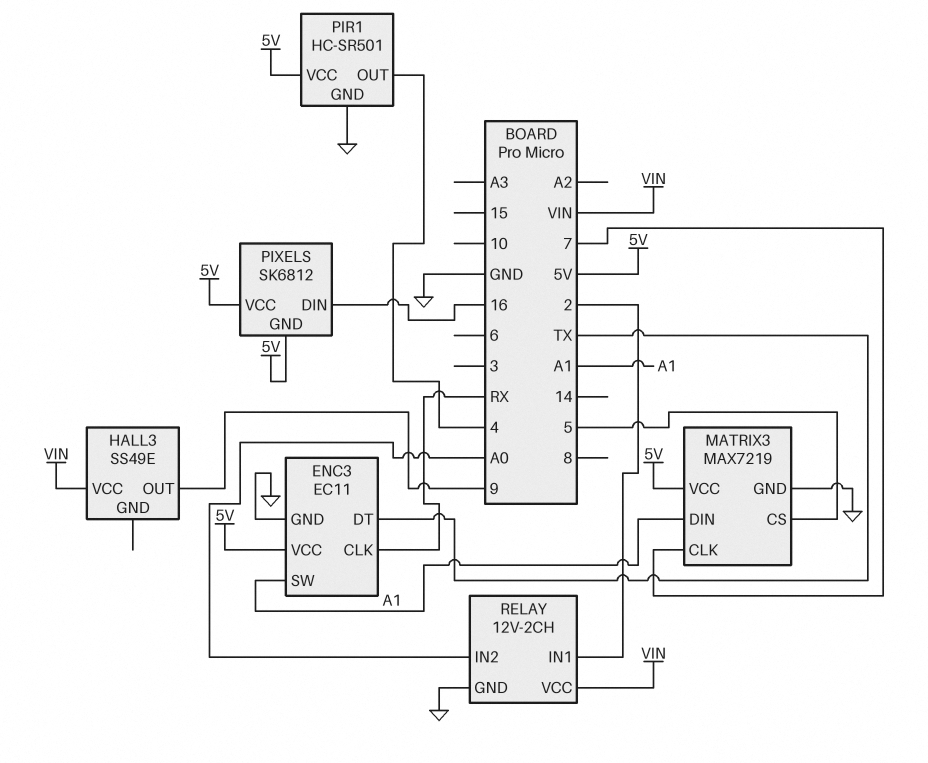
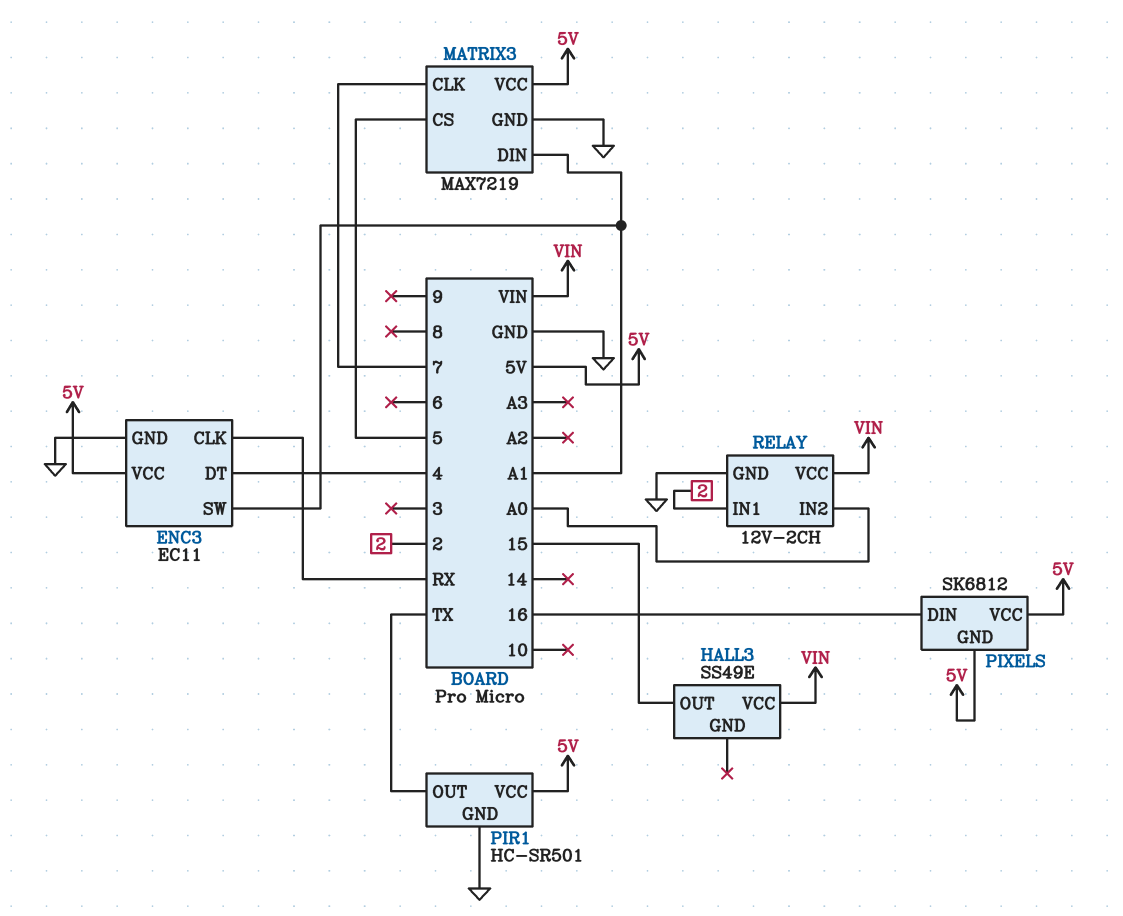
ENC3 pin DT: TX -> 4
HALL3 pin OUT: 9 -> 15
PIR1 pin OUT: 4 -> TX

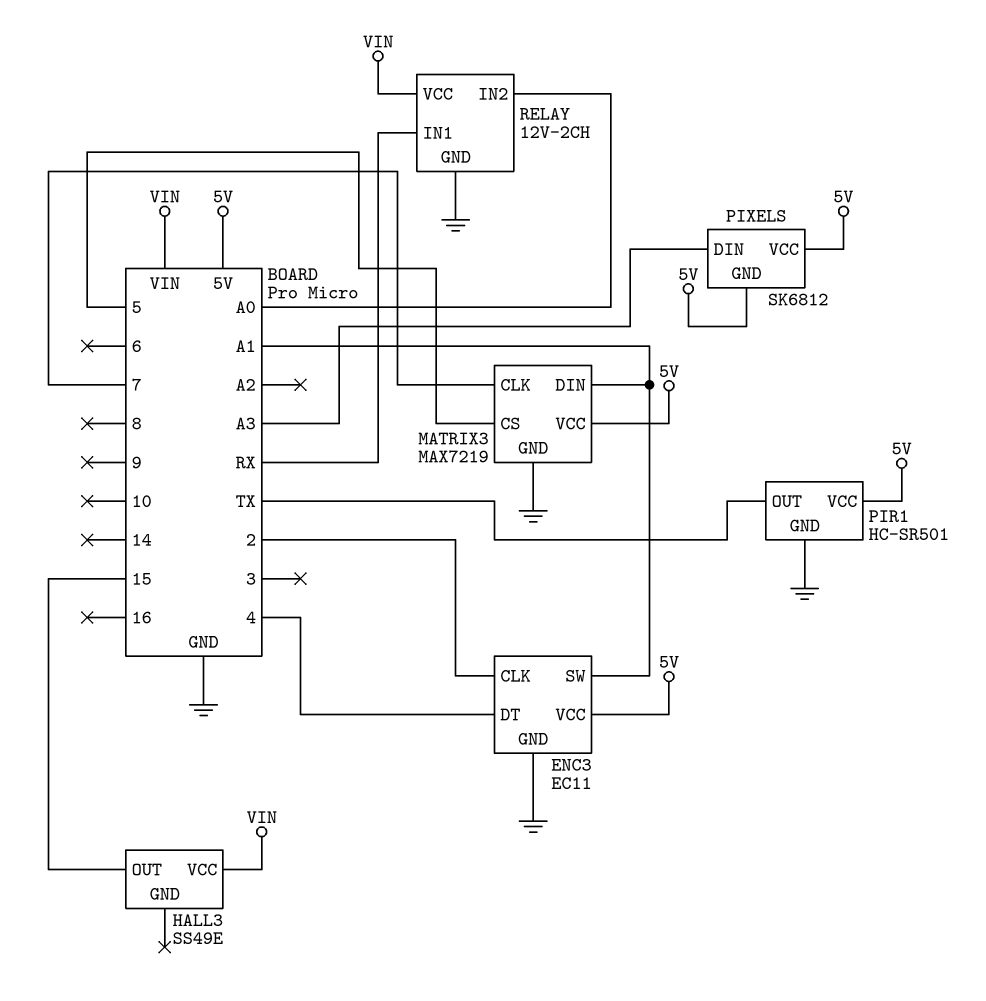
ENC3 pin CLK: RX -> 2
PIXELS pin DIN: 16 -> A3
RELAY pin IN1: 2 -> RX

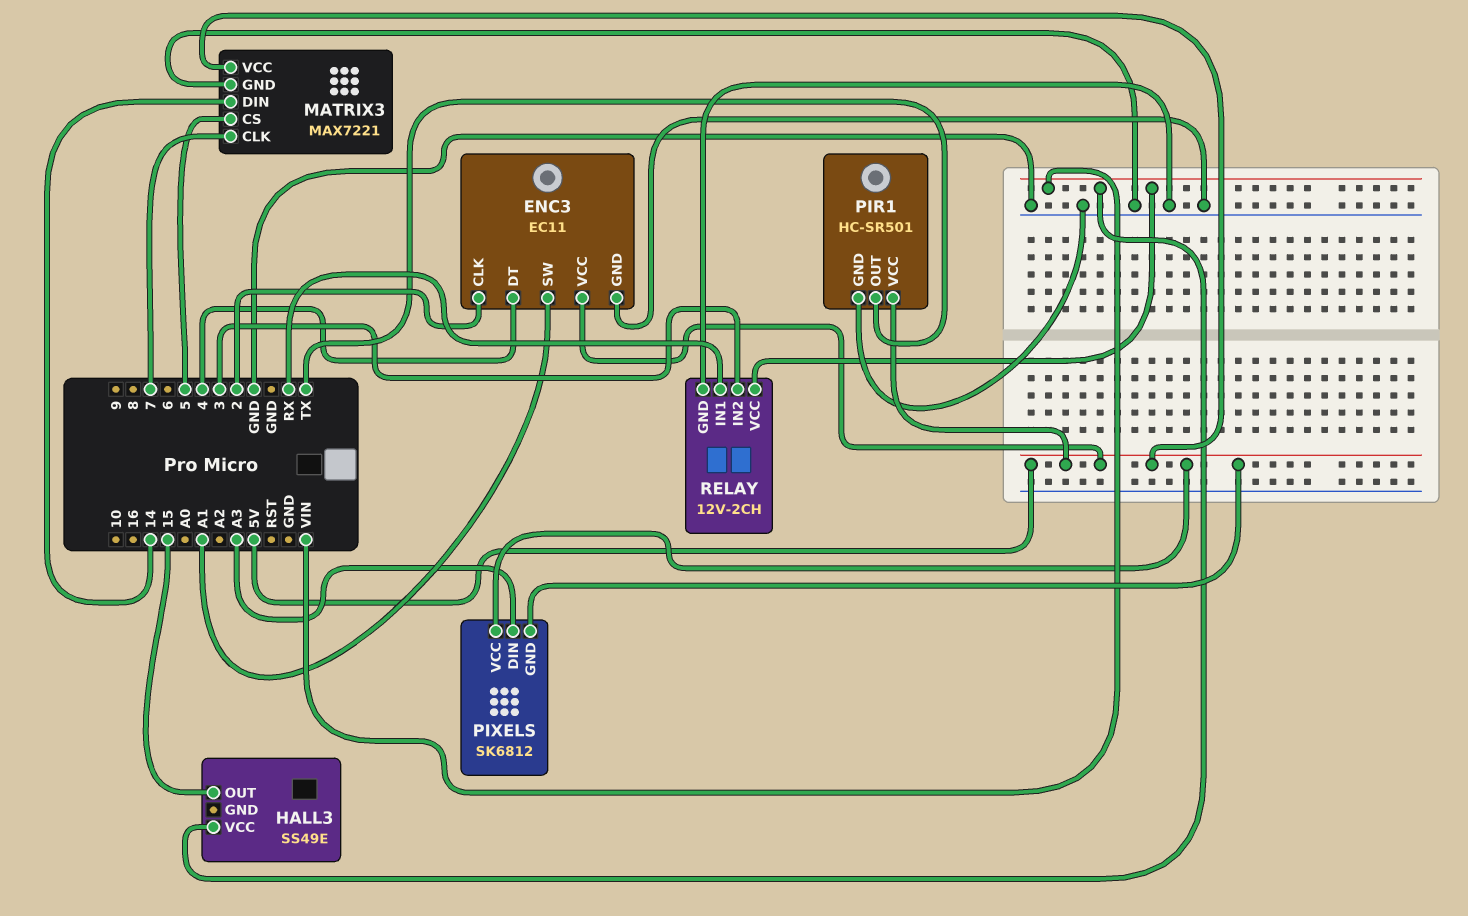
MATRIX3: MAX7219 -> MAX7221
MATRIX3 pin DIN: A1 -> 14
RELAY pin IN2: A0 -> 3

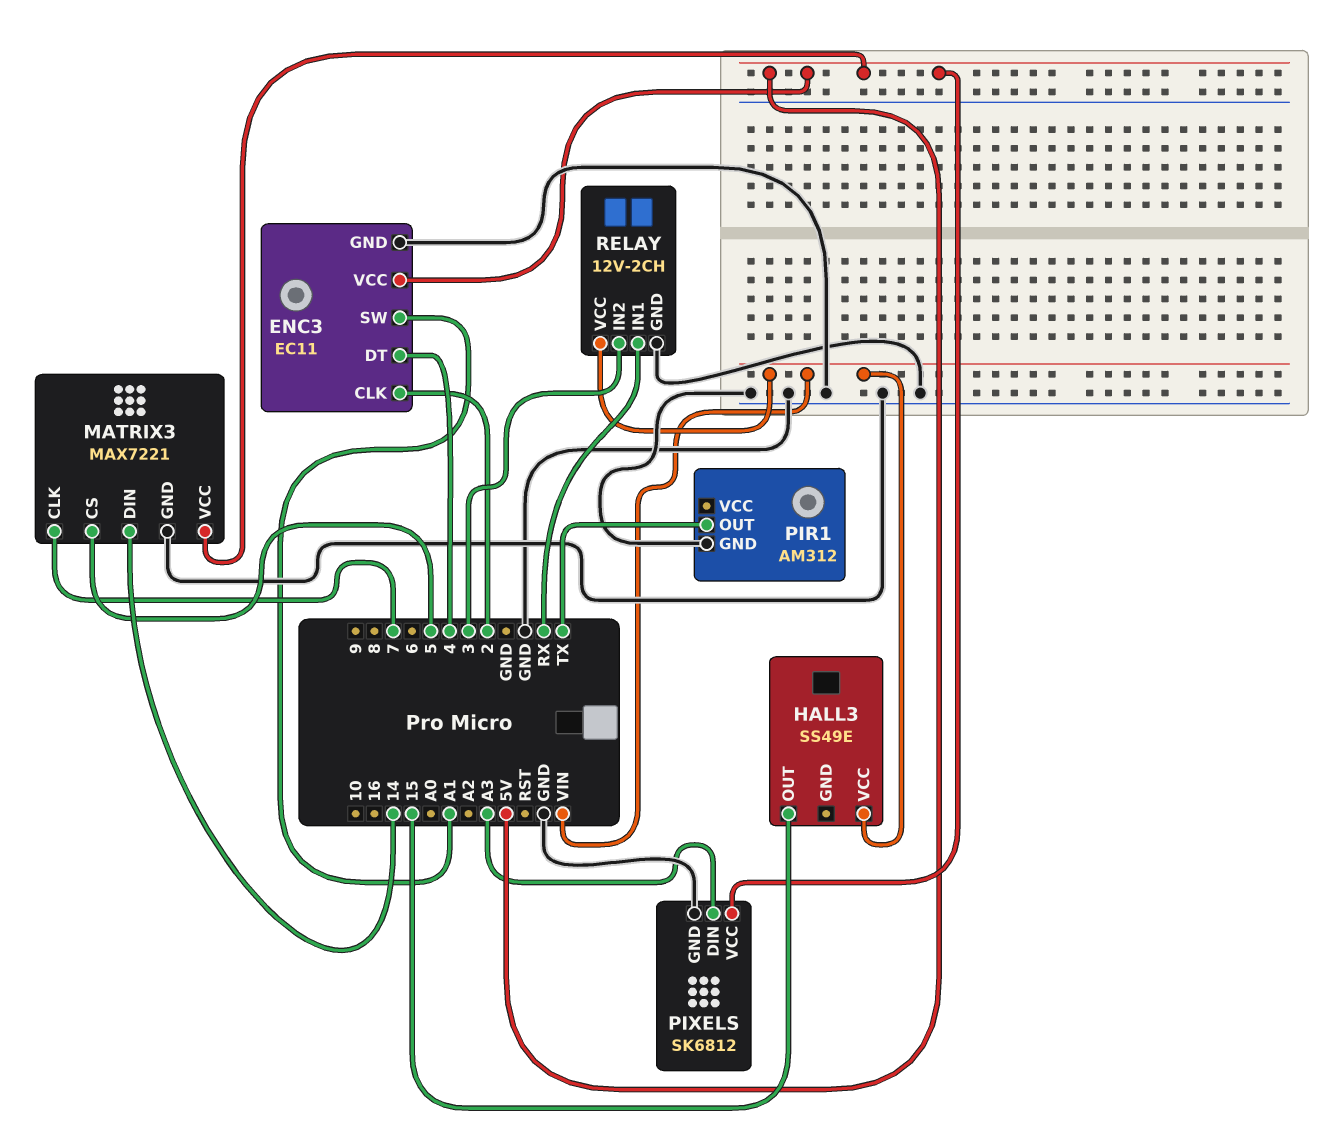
PIR1: HC-SR501 -> AM312
PIR1 pin VCC: 5V -> none
PIXELS pin GND: 5V -> GND

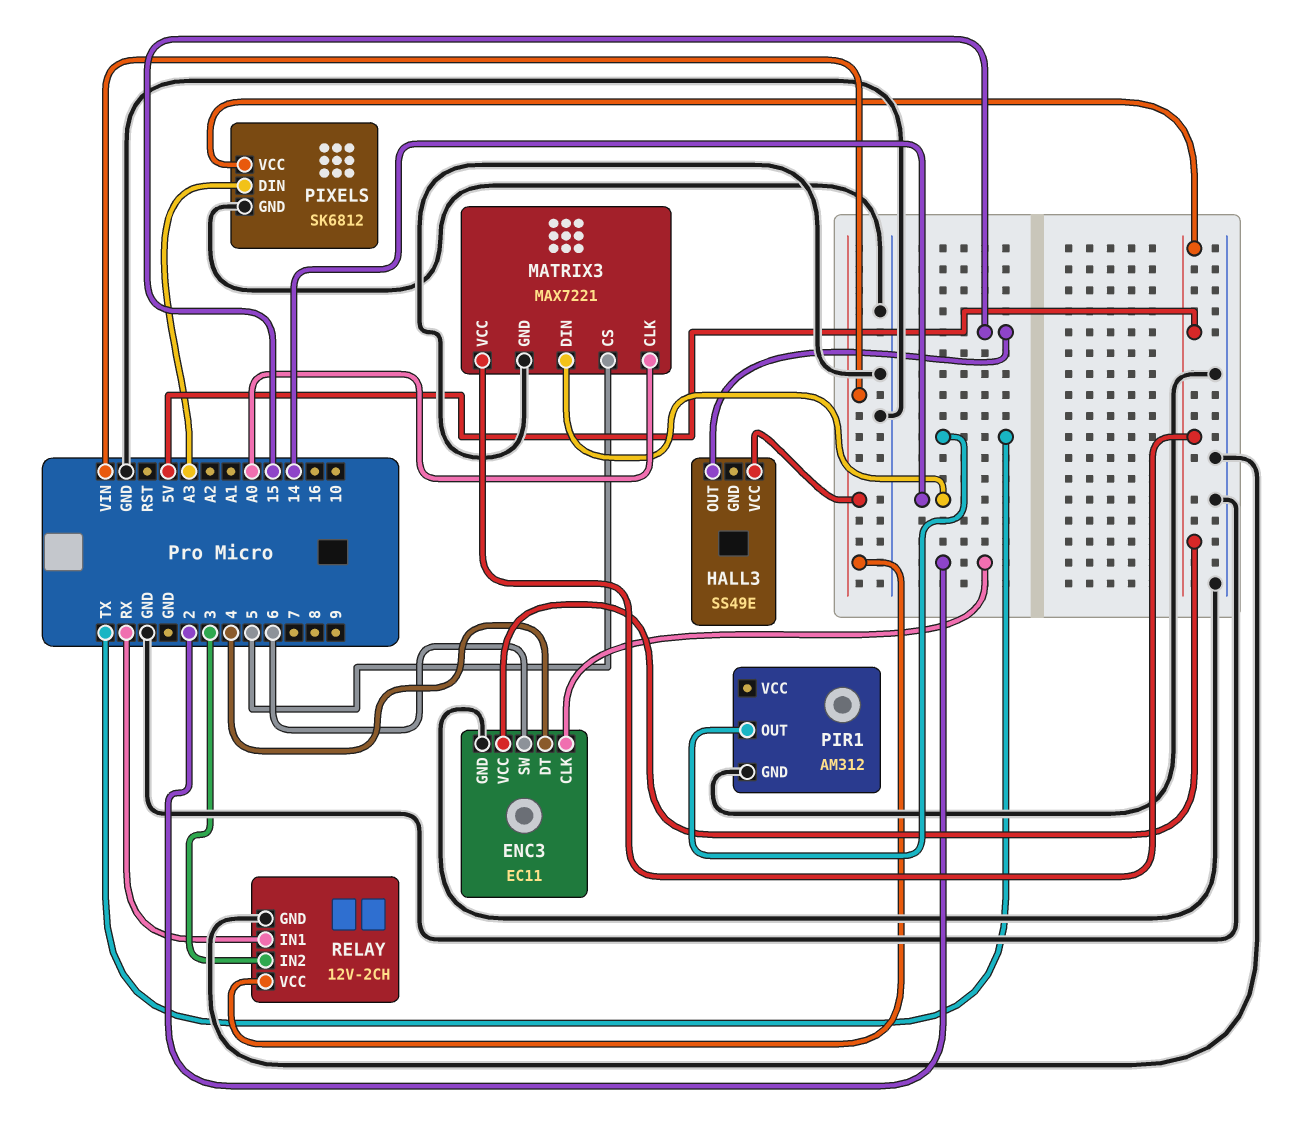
ENC3 pin SW: A1 -> 6
MATRIX3 pin CLK: 7 -> A0

